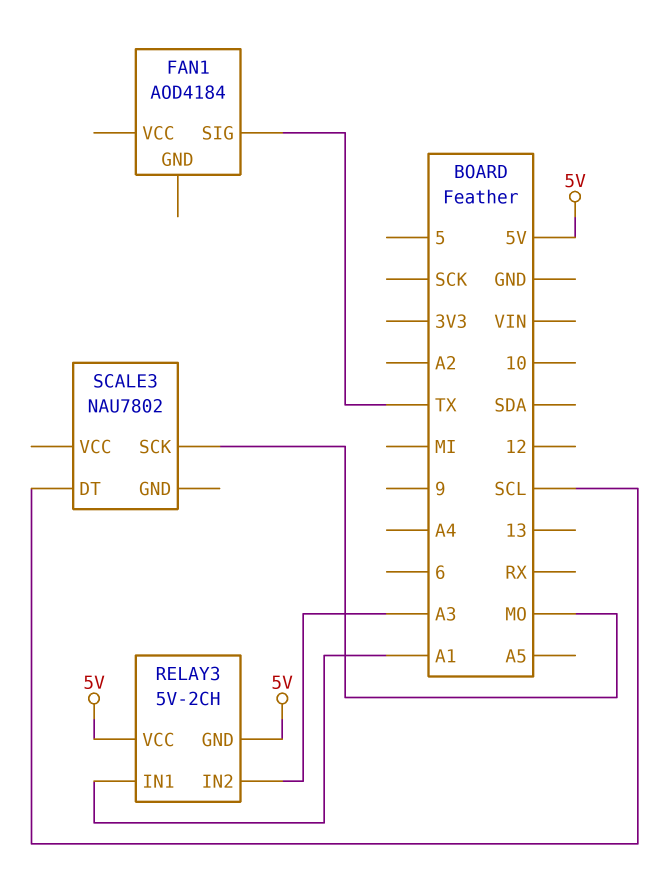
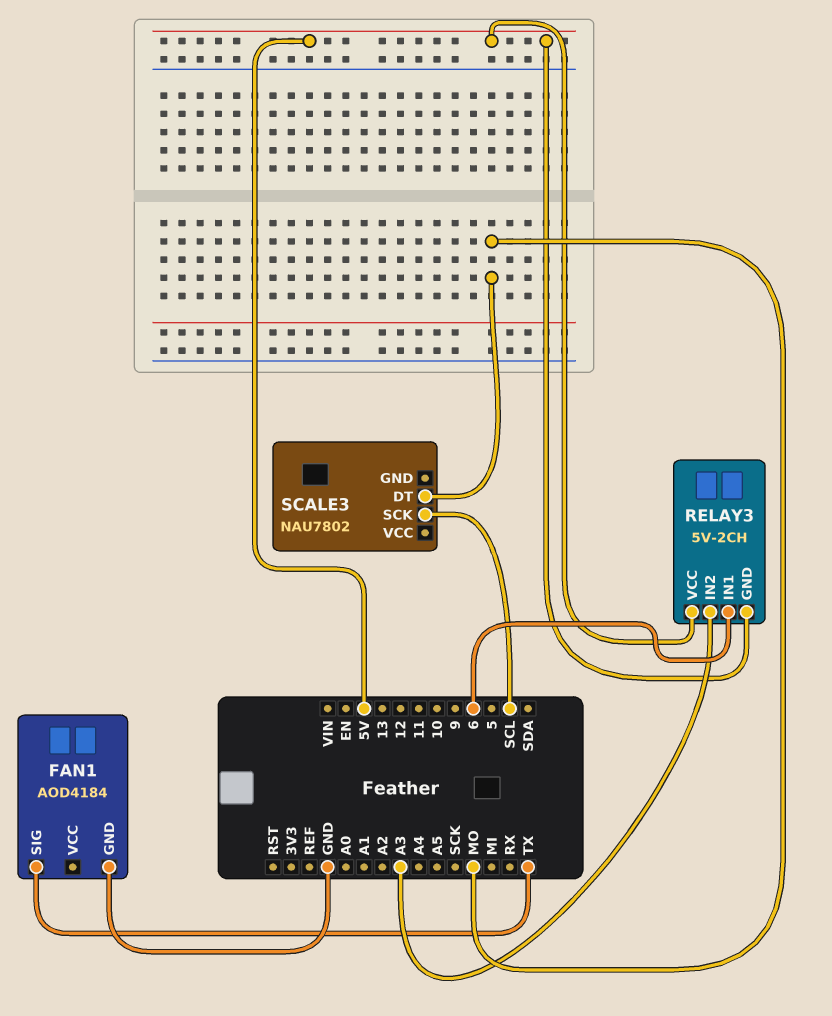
FAN1 pin GND: none -> GND
RELAY3 pin IN1: A1 -> 6
SCALE3 pin DT: SCL -> MO
SCALE3 pin SCK: MO -> SCL

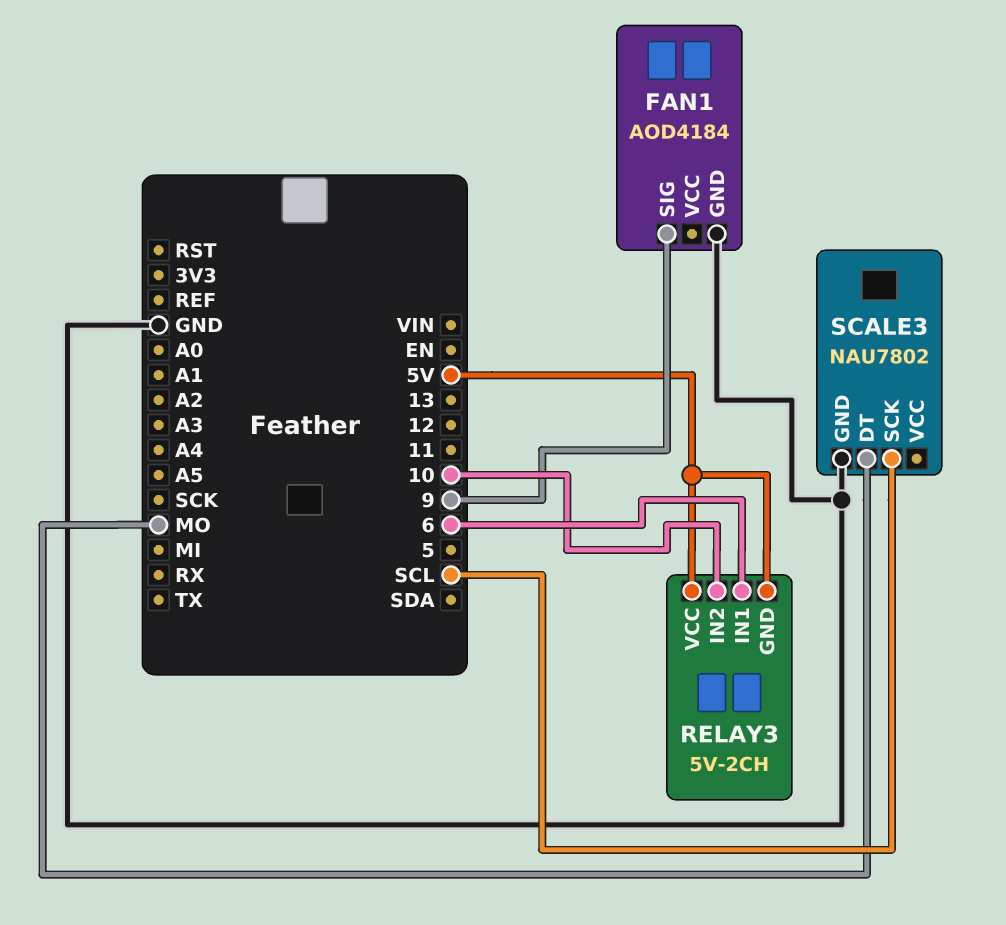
FAN1 pin SIG: TX -> 9
RELAY3 pin IN2: A3 -> 10
SCALE3 pin GND: none -> GND

